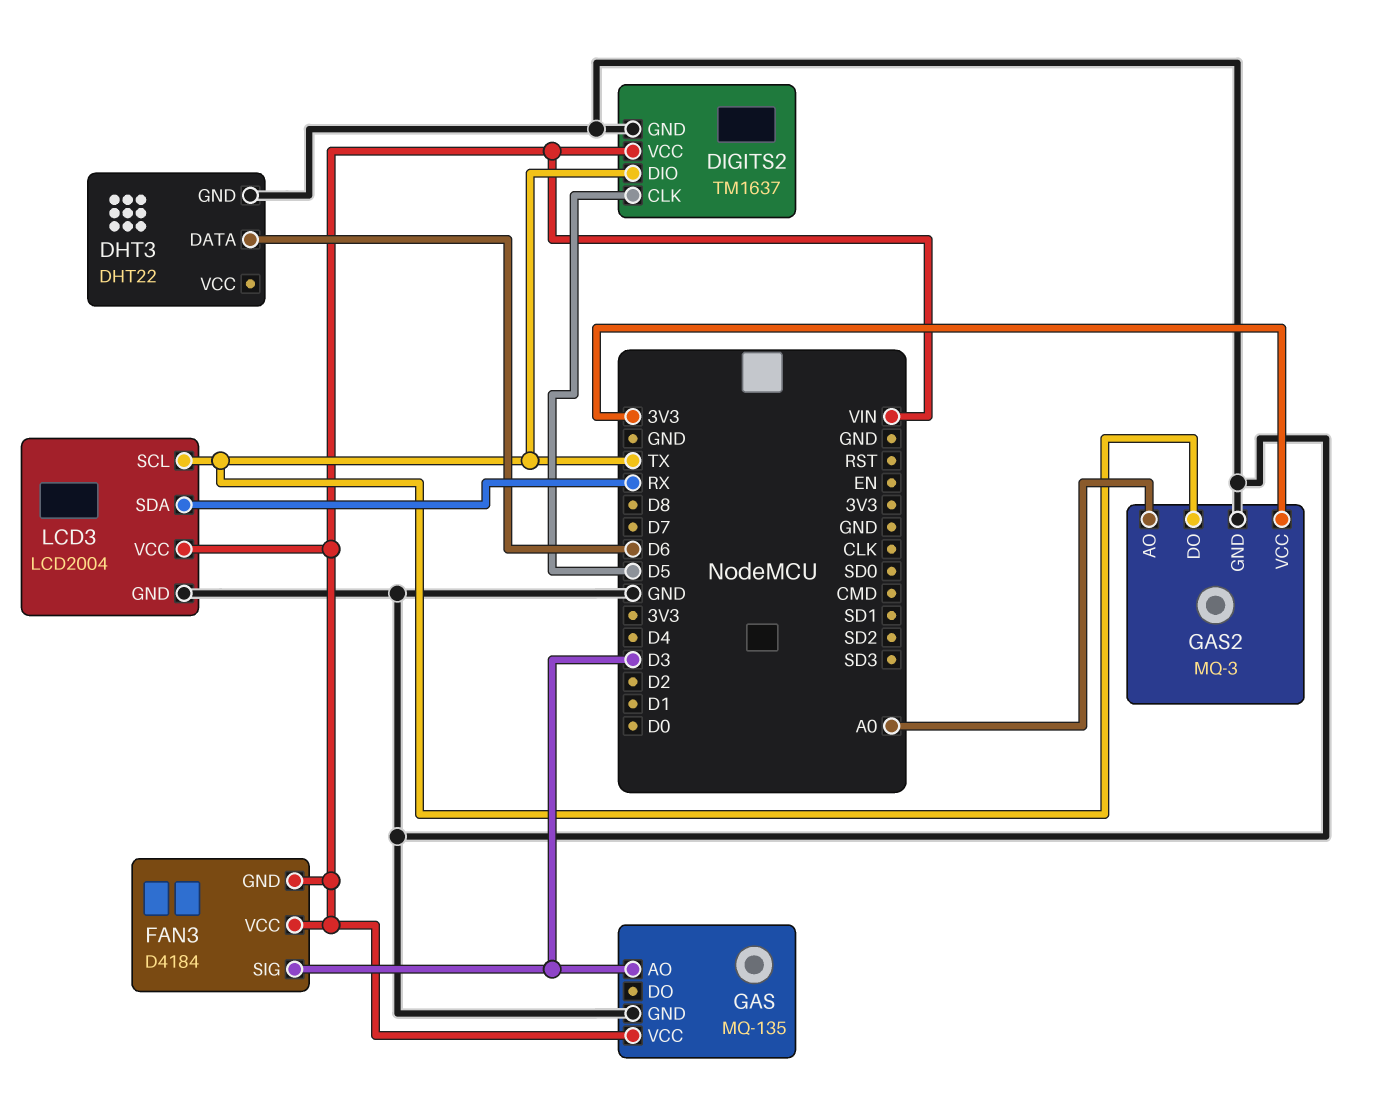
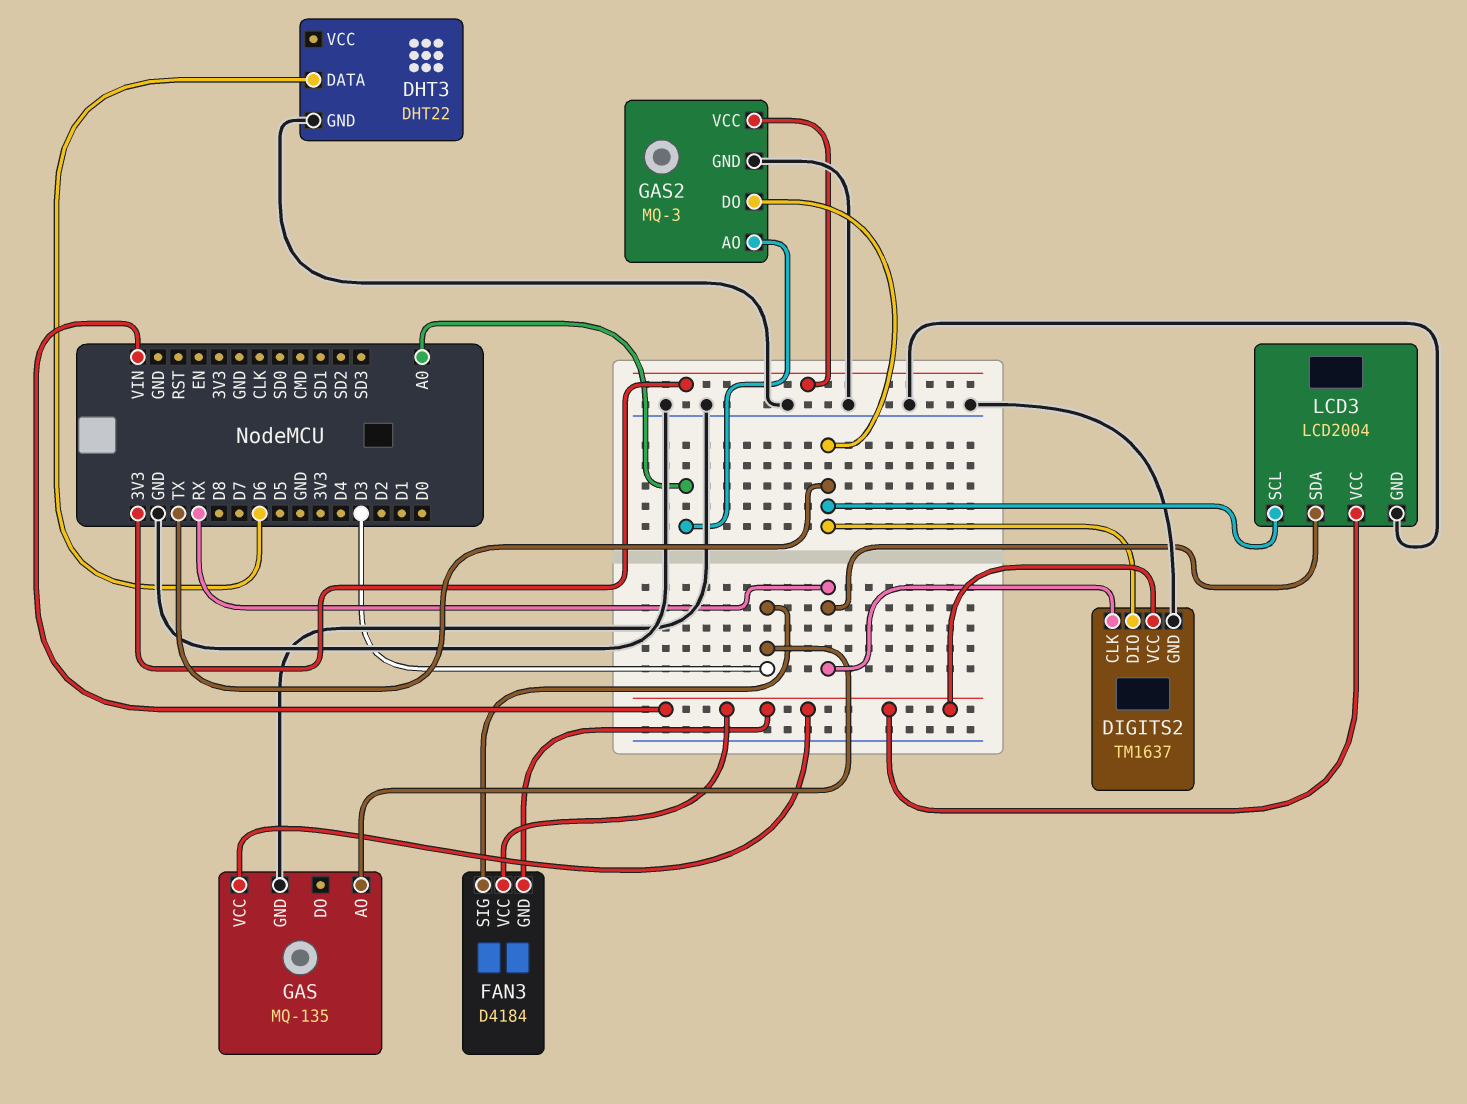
DIGITS2 pin CLK: D5 -> RX

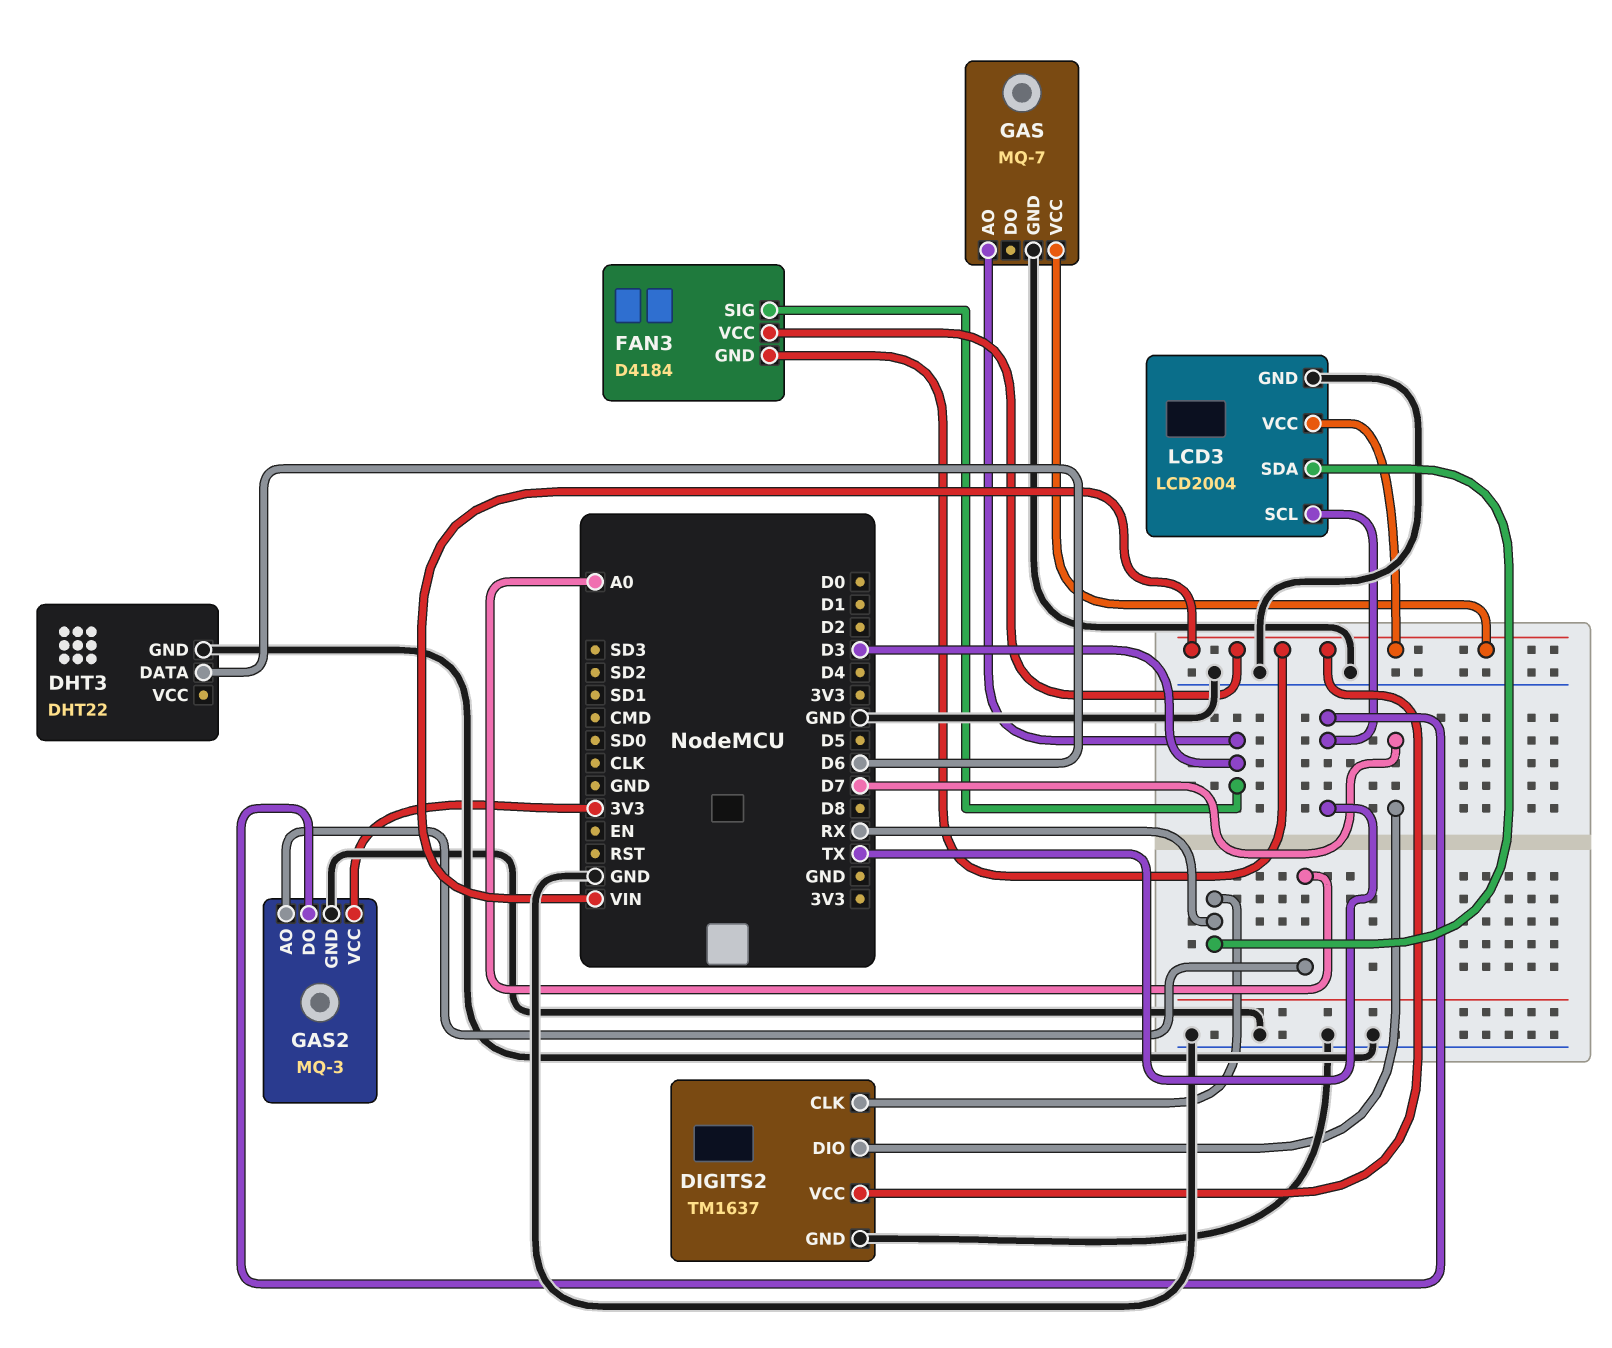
DIGITS2 pin DIO: TX -> D7
GAS: MQ-135 -> MQ-7

